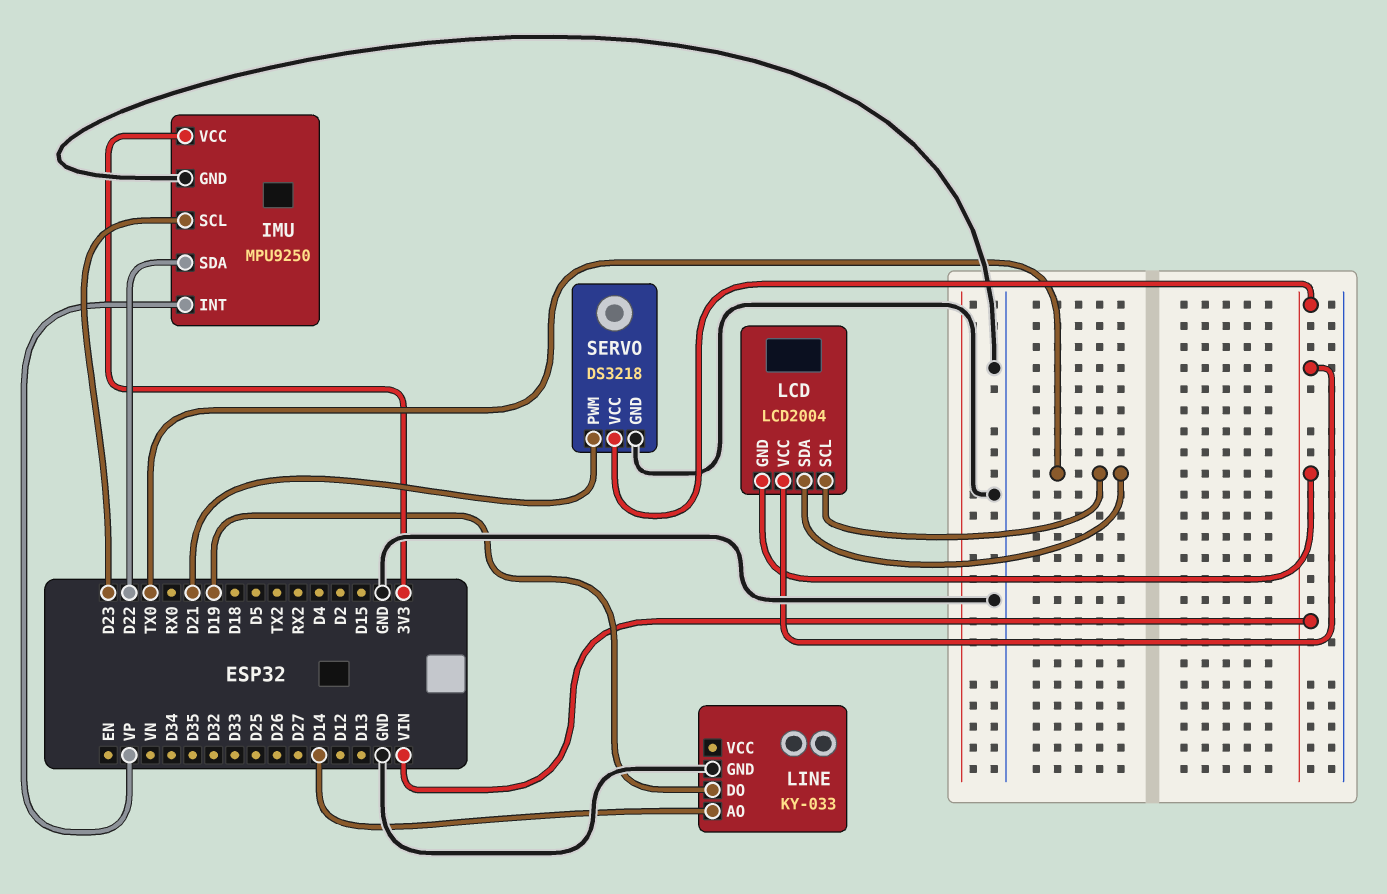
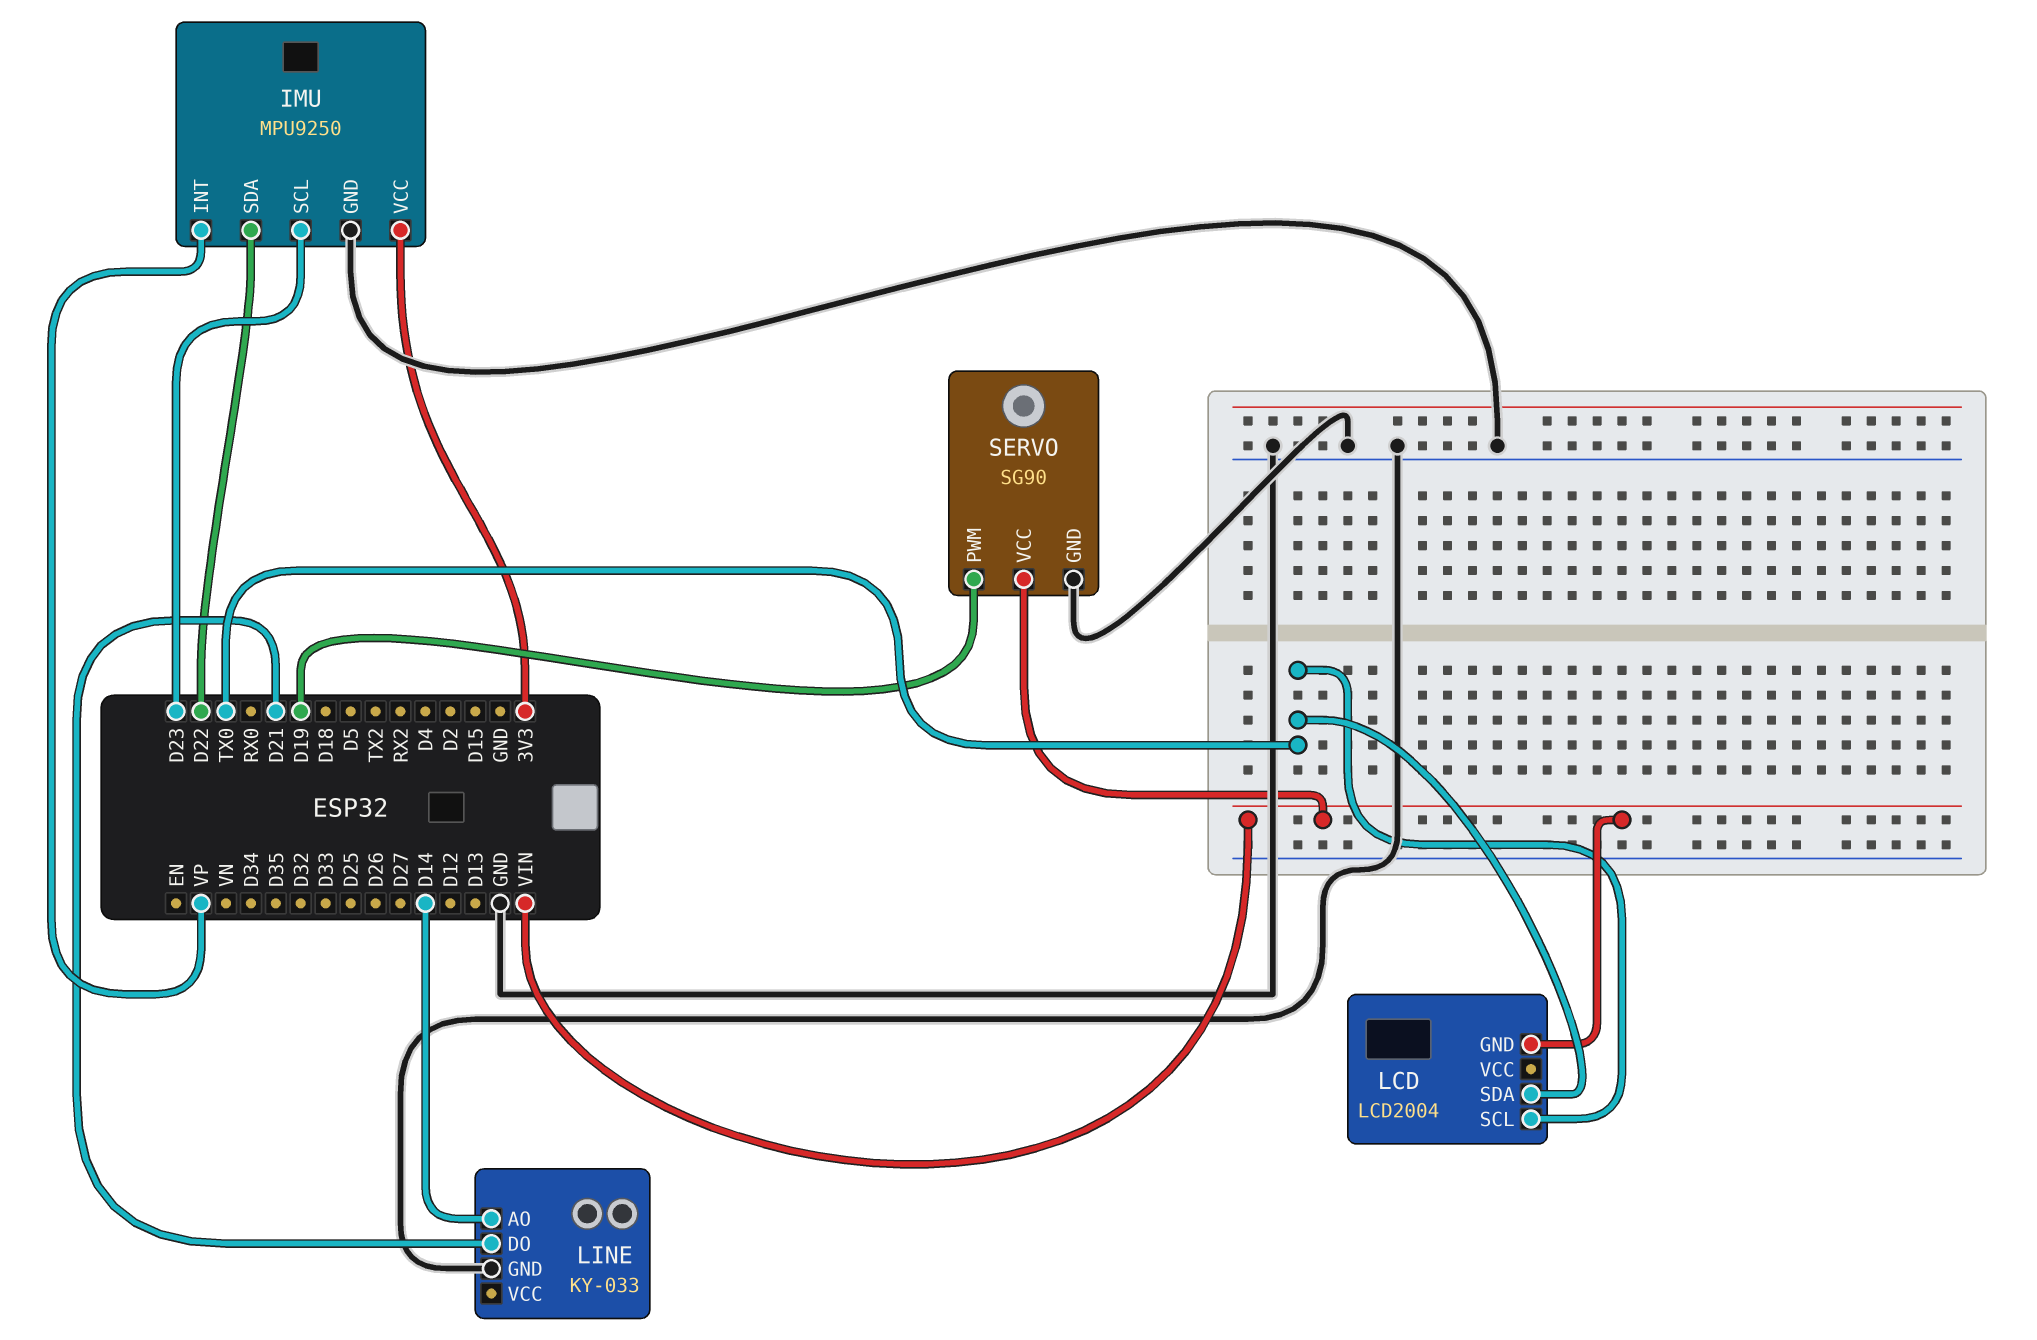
LCD pin VCC: VIN -> none
LINE pin DO: D19 -> D21
SERVO: DS3218 -> SG90
SERVO pin PWM: D21 -> D19

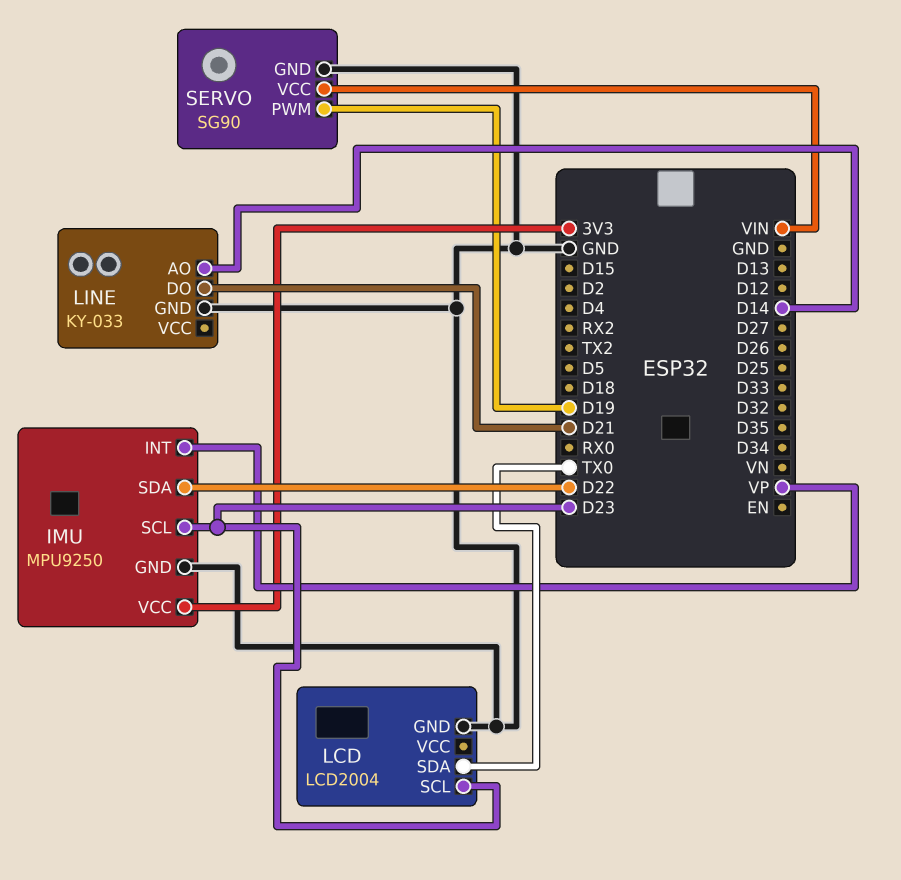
LCD pin GND: VIN -> GND
LCD pin SCL: TX0 -> D23

